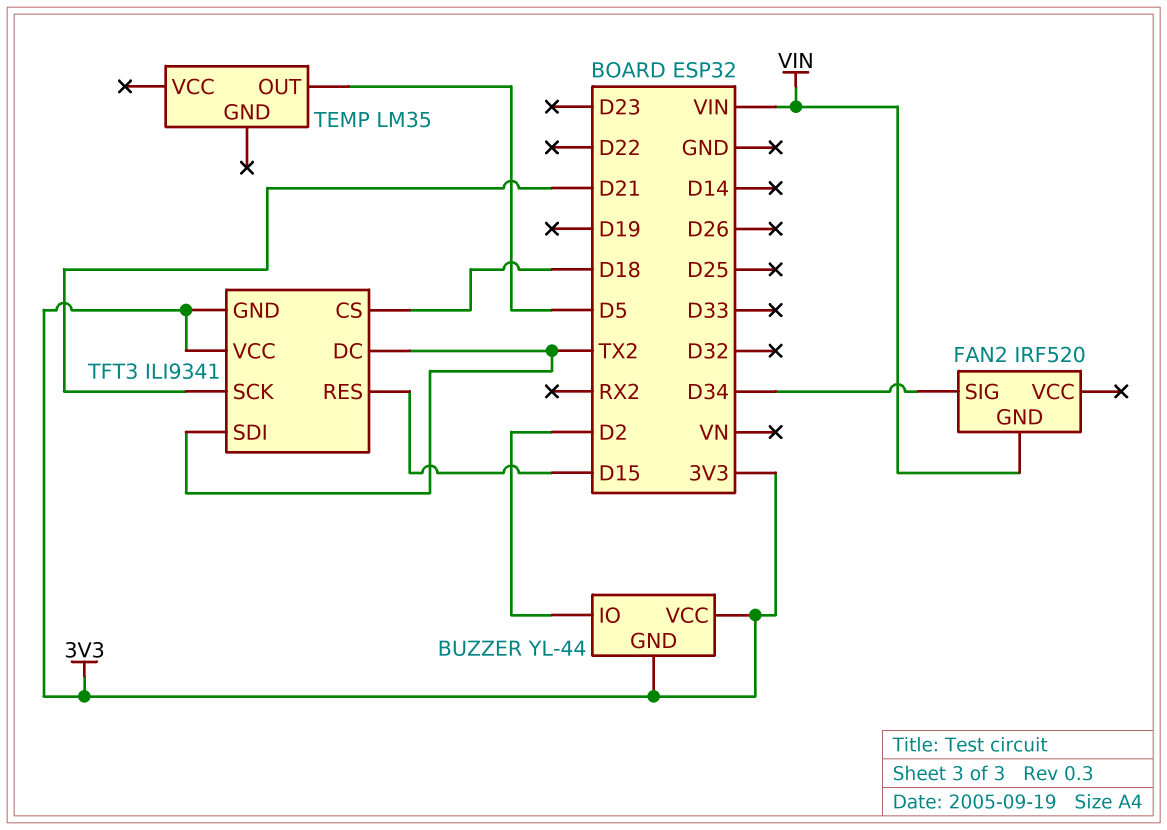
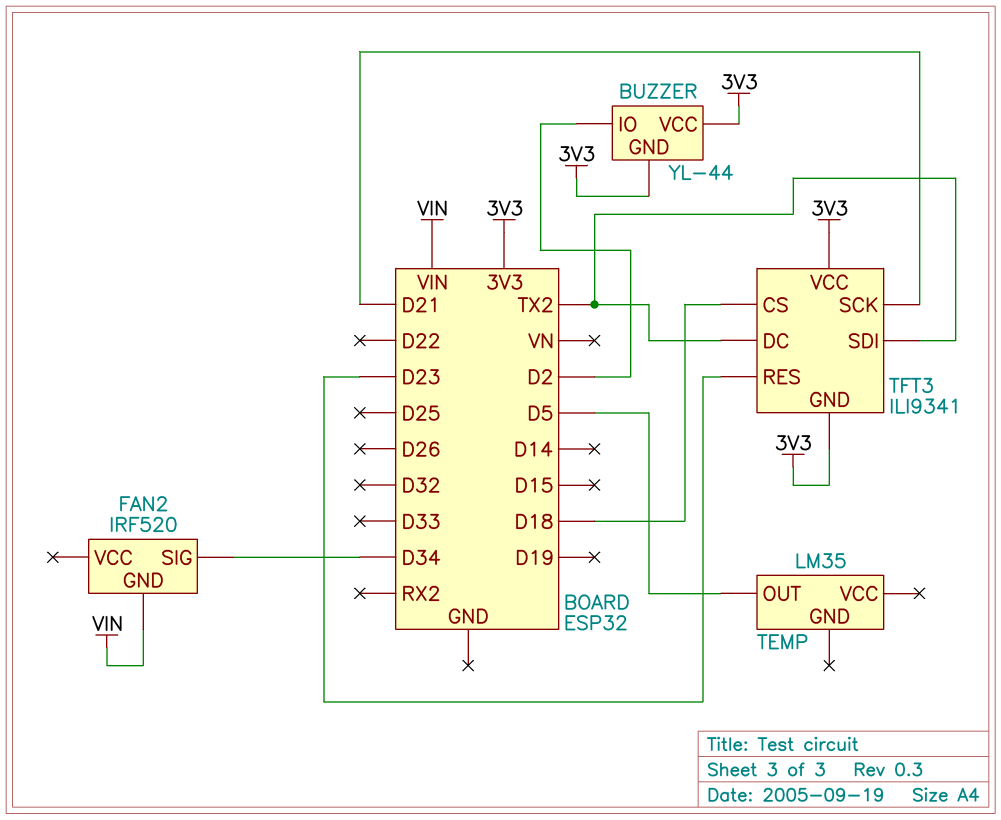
TFT3 pin RES: D15 -> D23

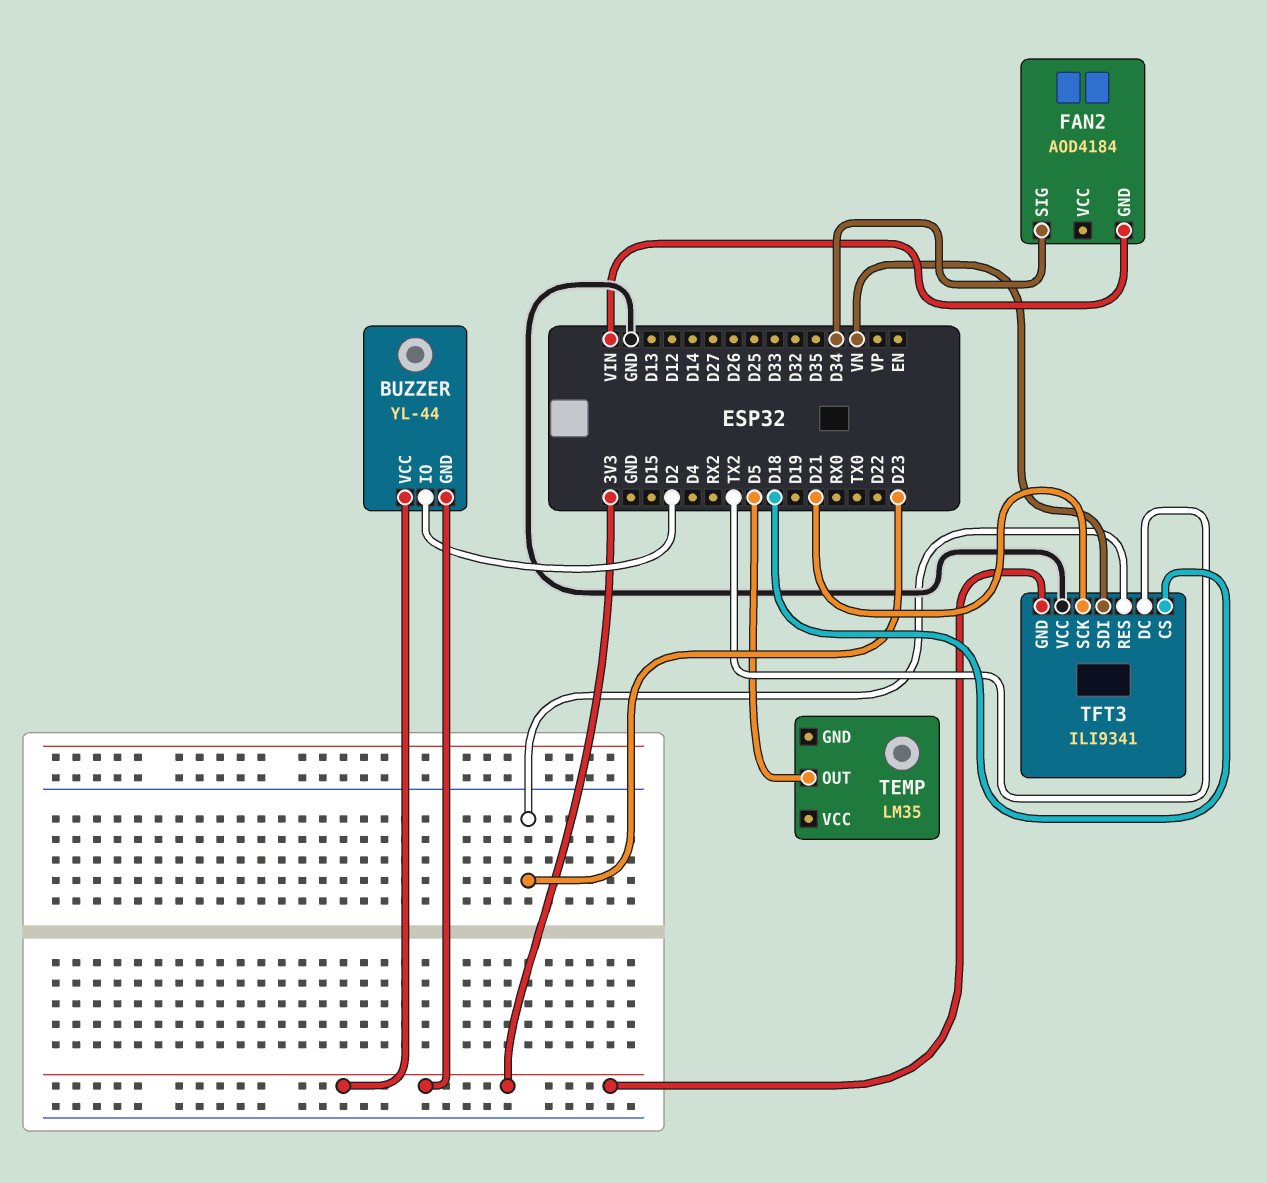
FAN2: IRF520 -> AOD4184
TFT3 pin SDI: TX2 -> VN
TFT3 pin VCC: 3V3 -> GND

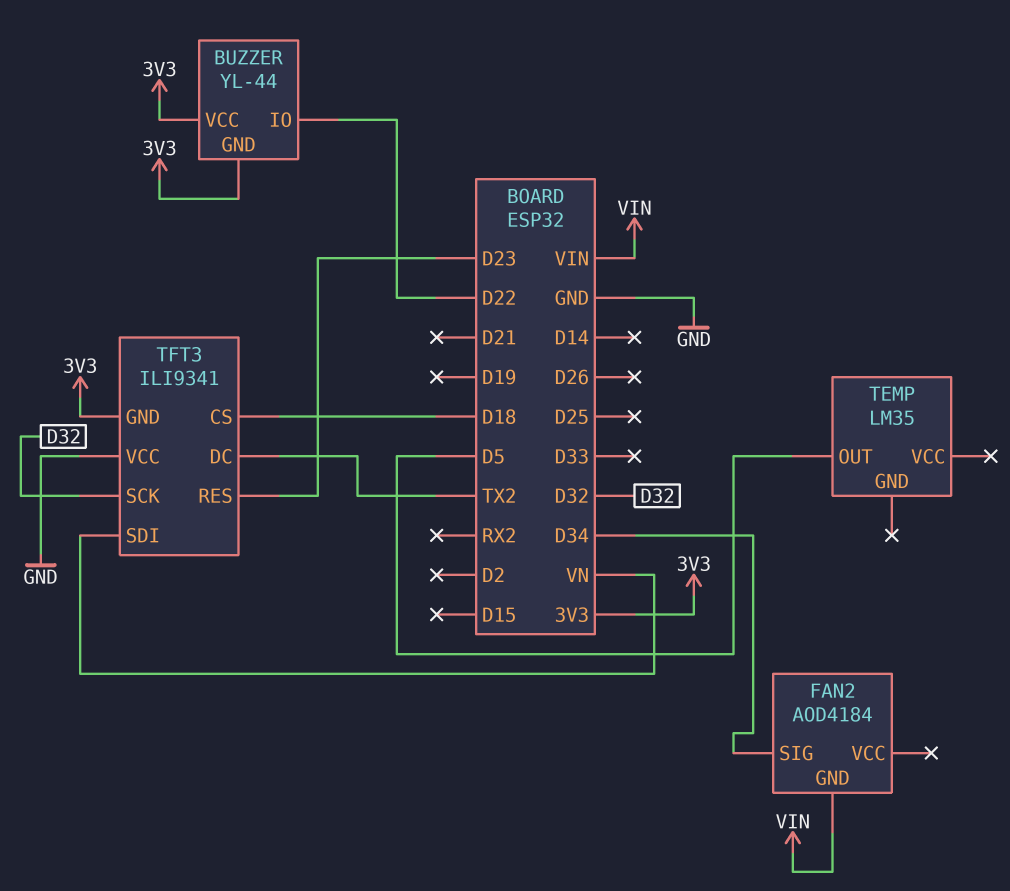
BUZZER pin IO: D2 -> D22
TFT3 pin SCK: D21 -> D32

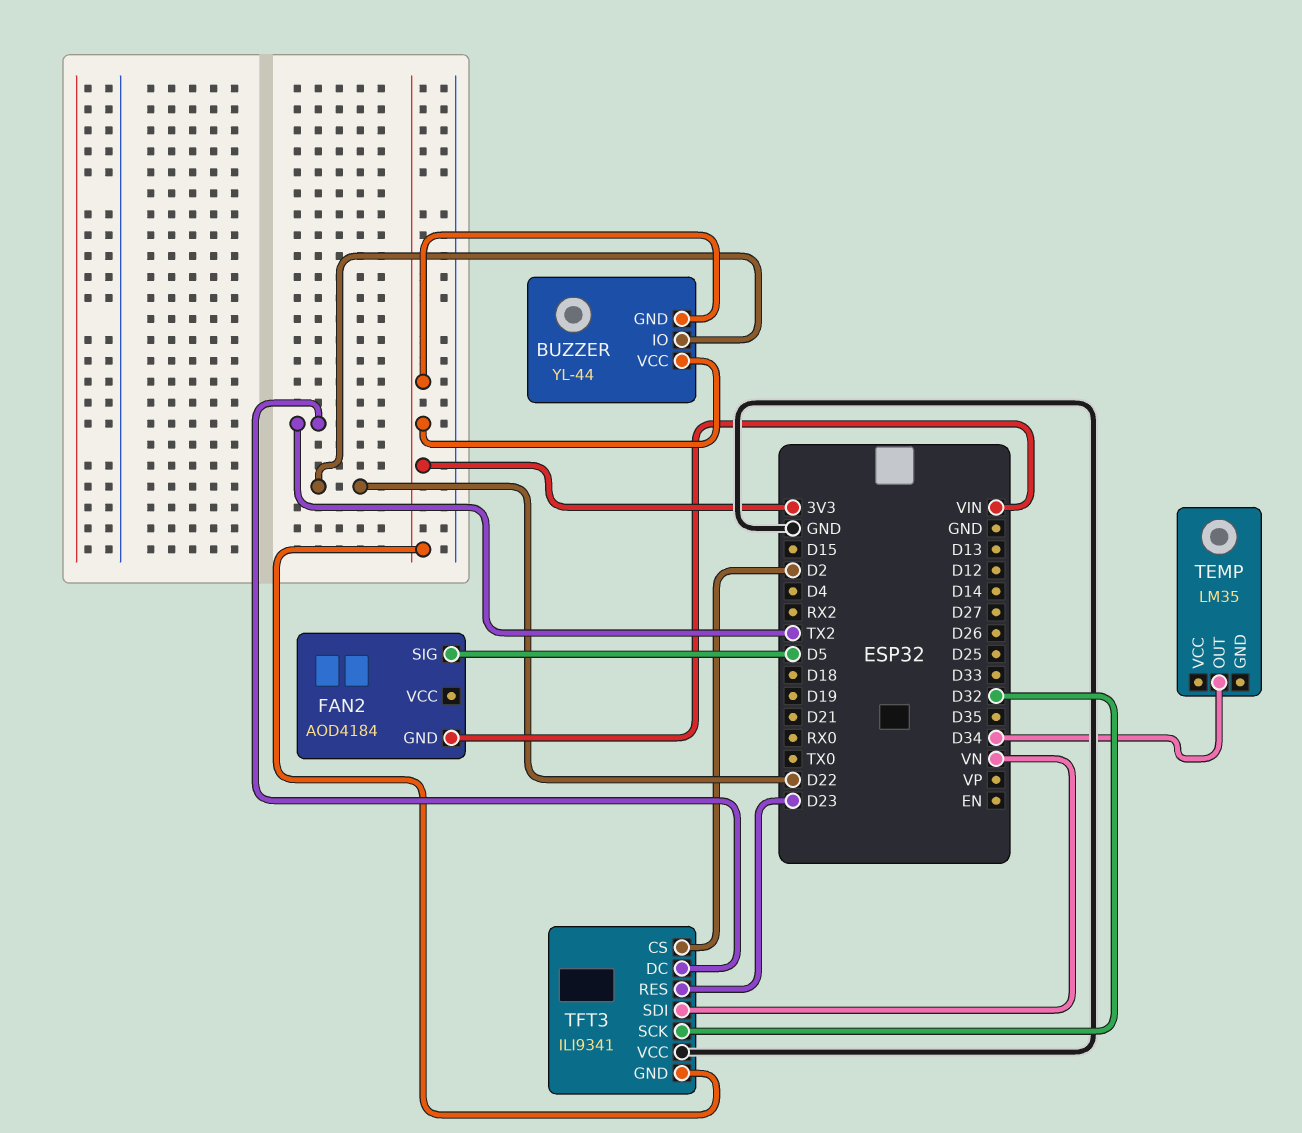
FAN2 pin SIG: D34 -> D5
TEMP pin OUT: D5 -> D34
TFT3 pin CS: D18 -> D2

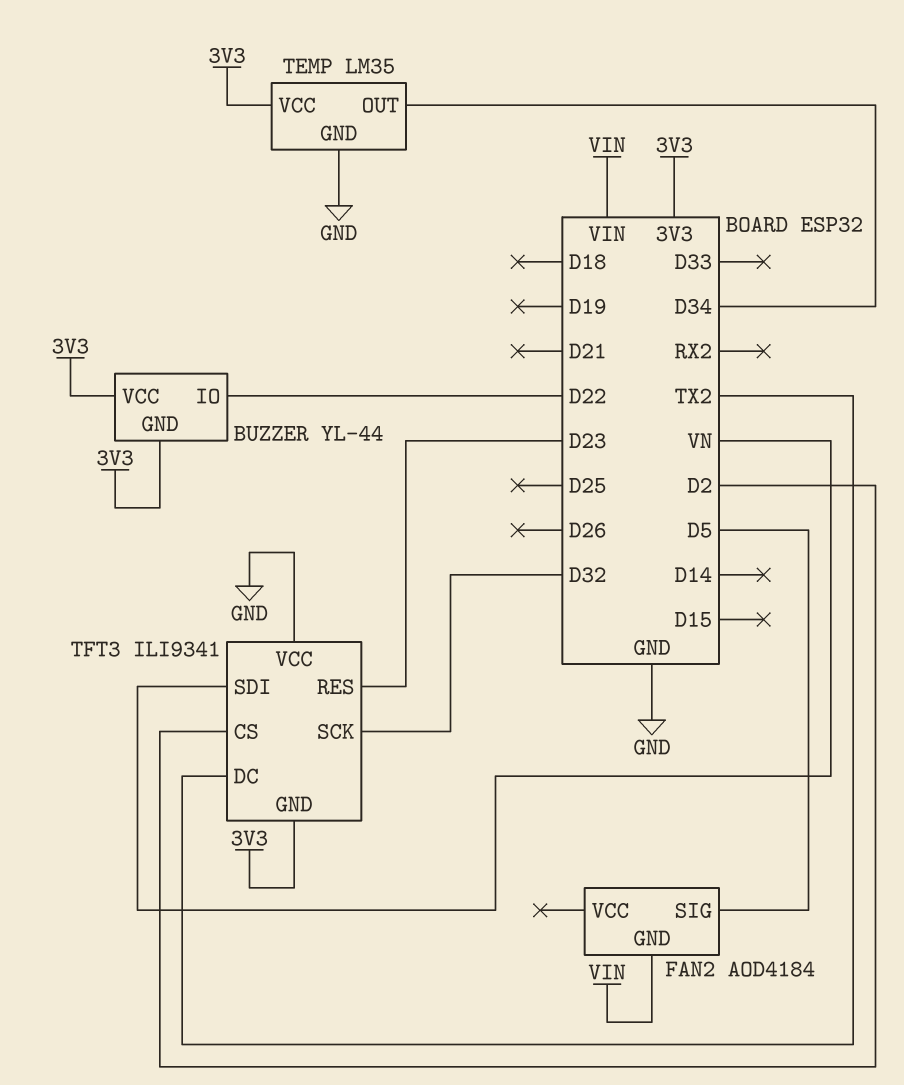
TEMP pin GND: none -> GND
TEMP pin VCC: none -> 3V3

